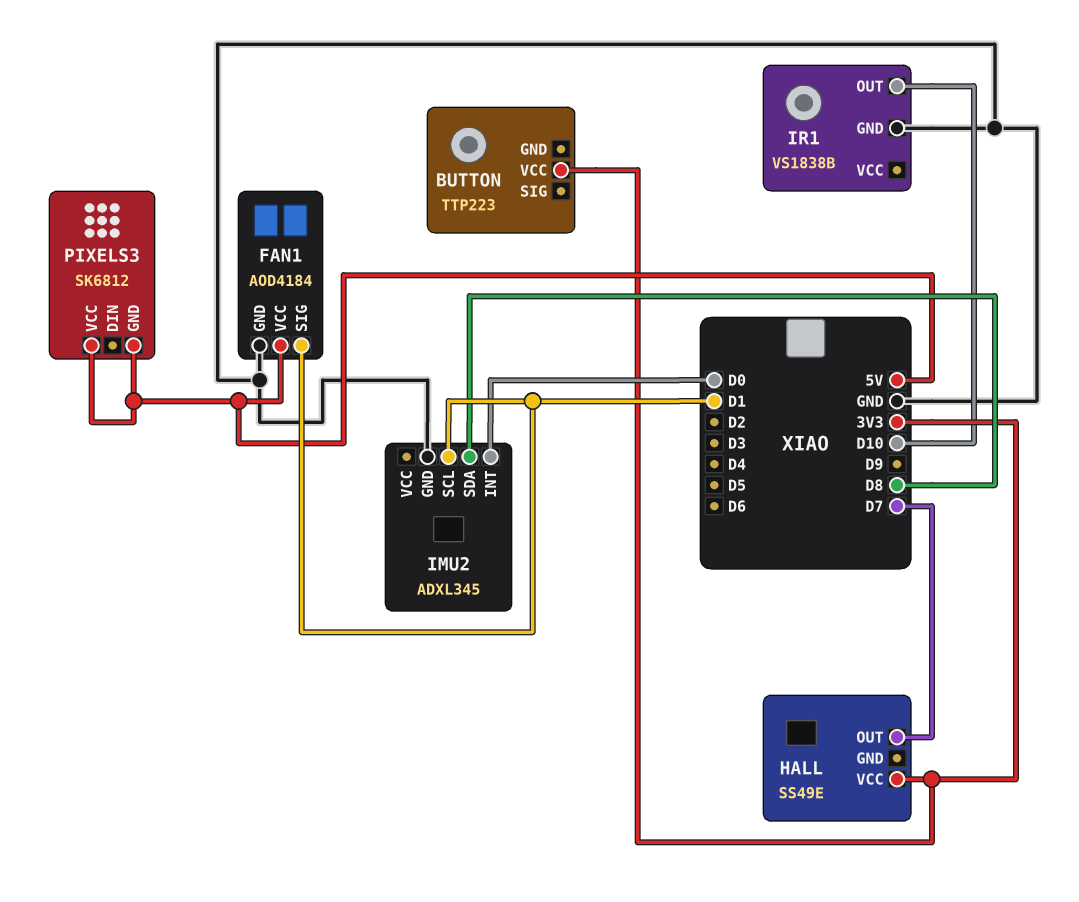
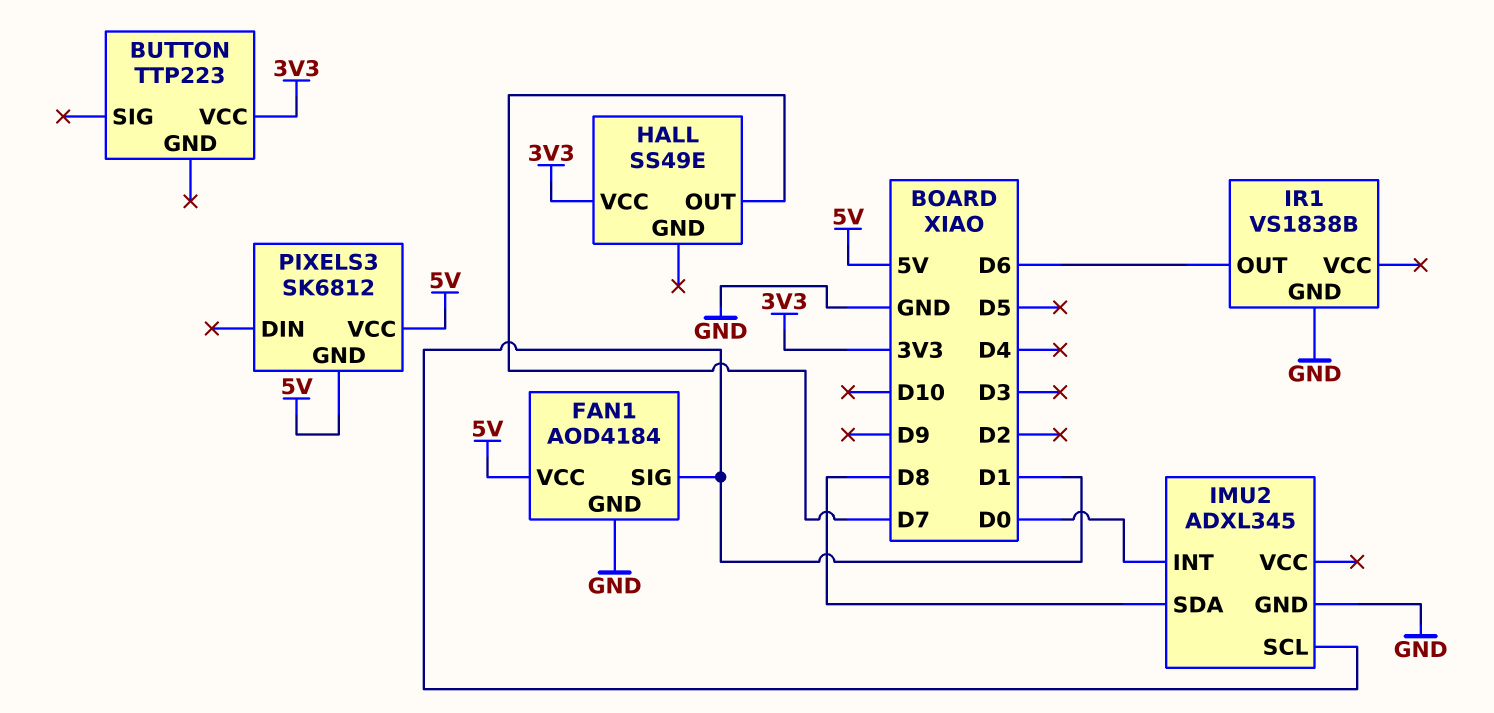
IR1 pin OUT: D10 -> D6

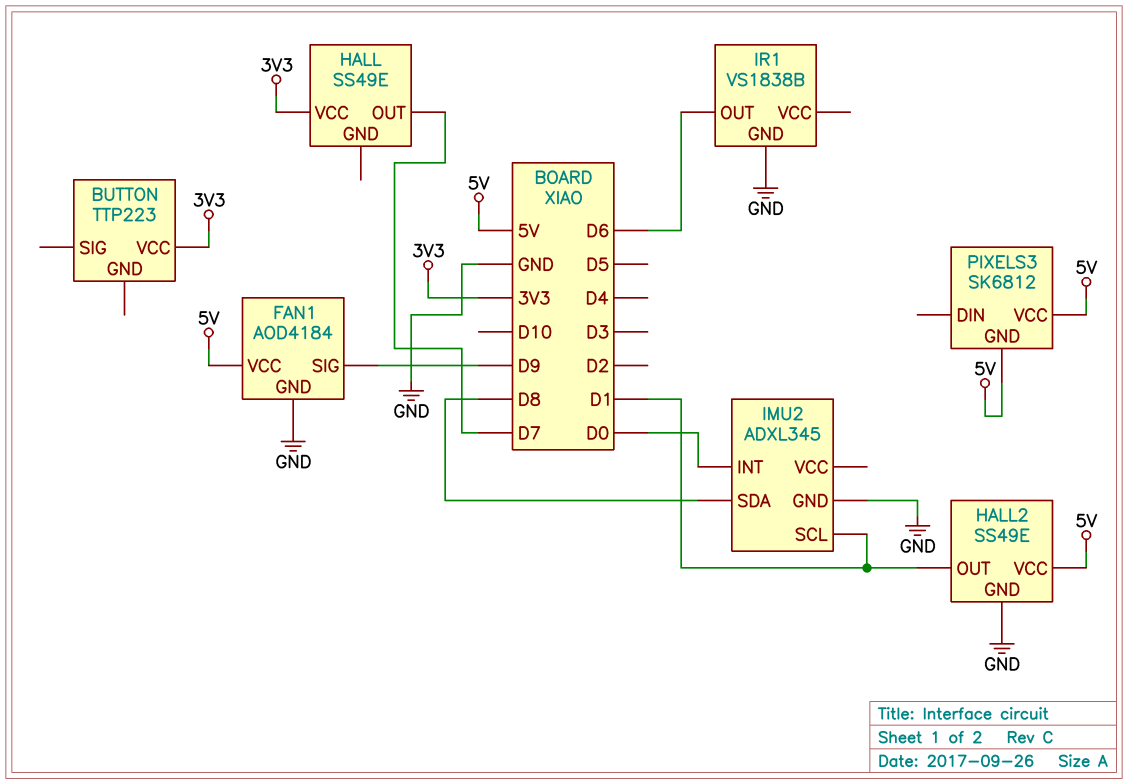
FAN1 pin SIG: D1 -> D9
HALL2: none -> SS49E
HALL2 pin GND: none -> GND
HALL2 pin OUT: none -> D1
HALL2 pin VCC: none -> 5V

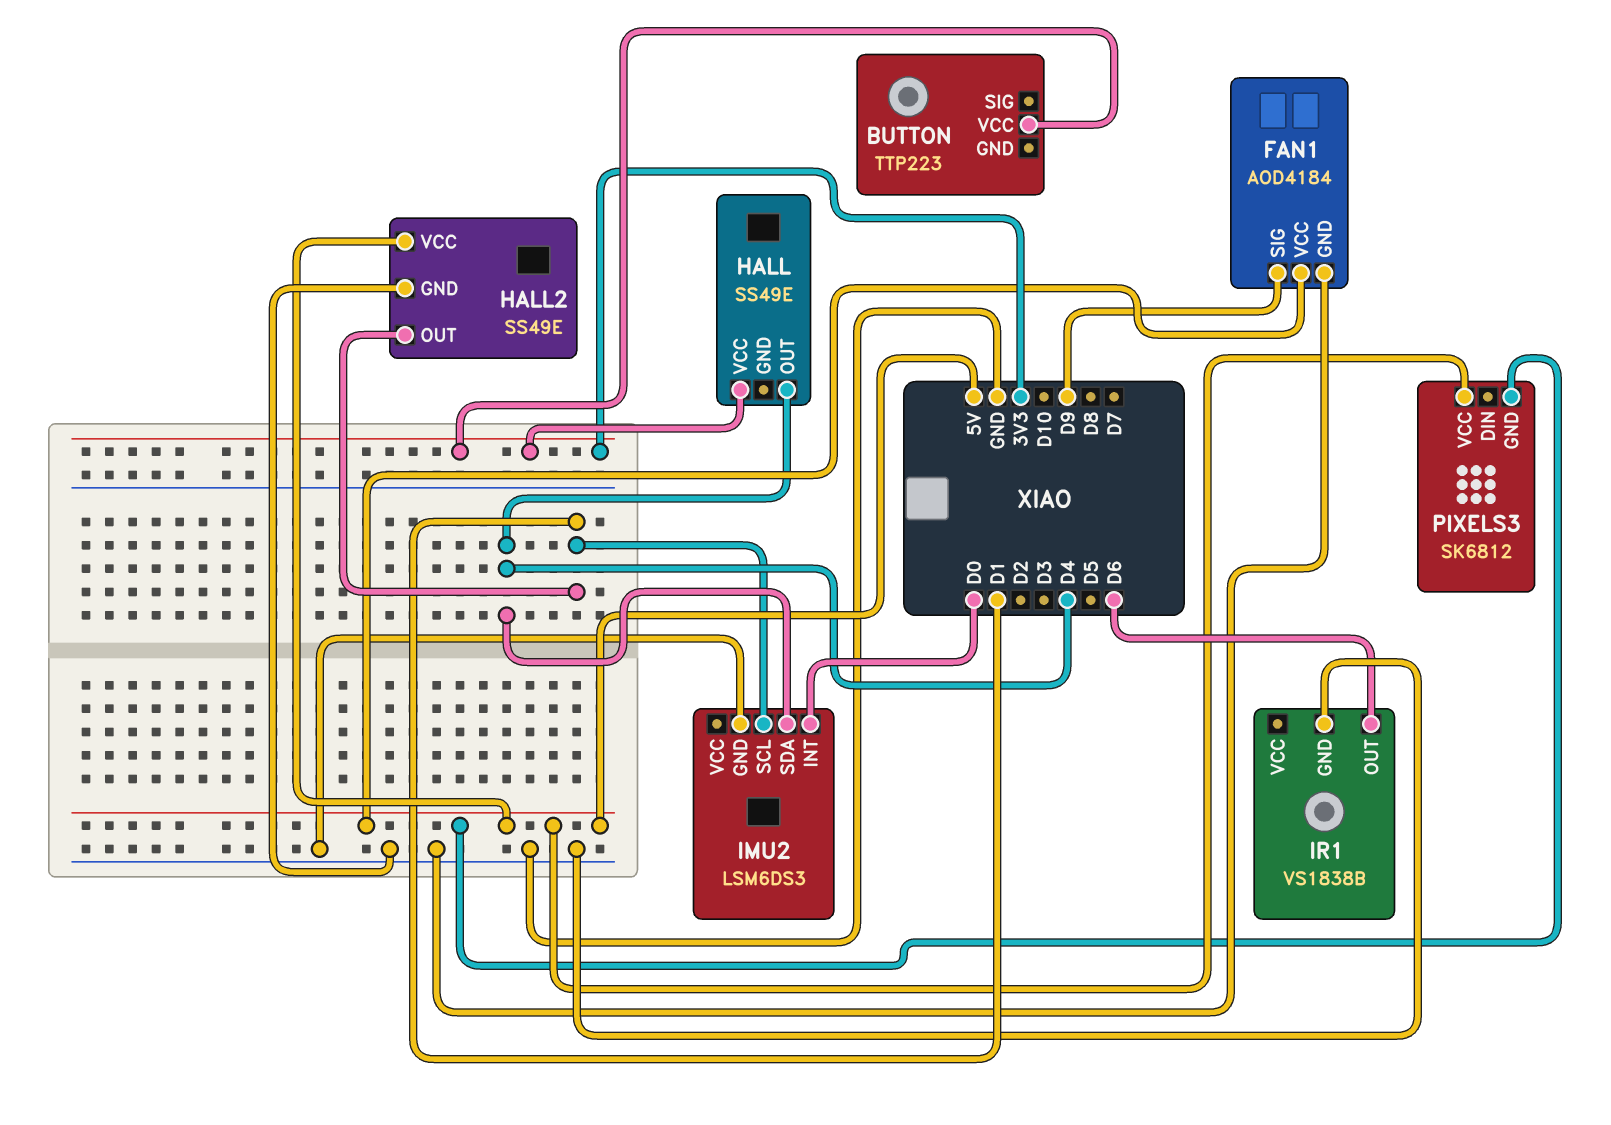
HALL pin OUT: D7 -> D4
IMU2: ADXL345 -> LSM6DS3
IMU2 pin SDA: D8 -> D4

